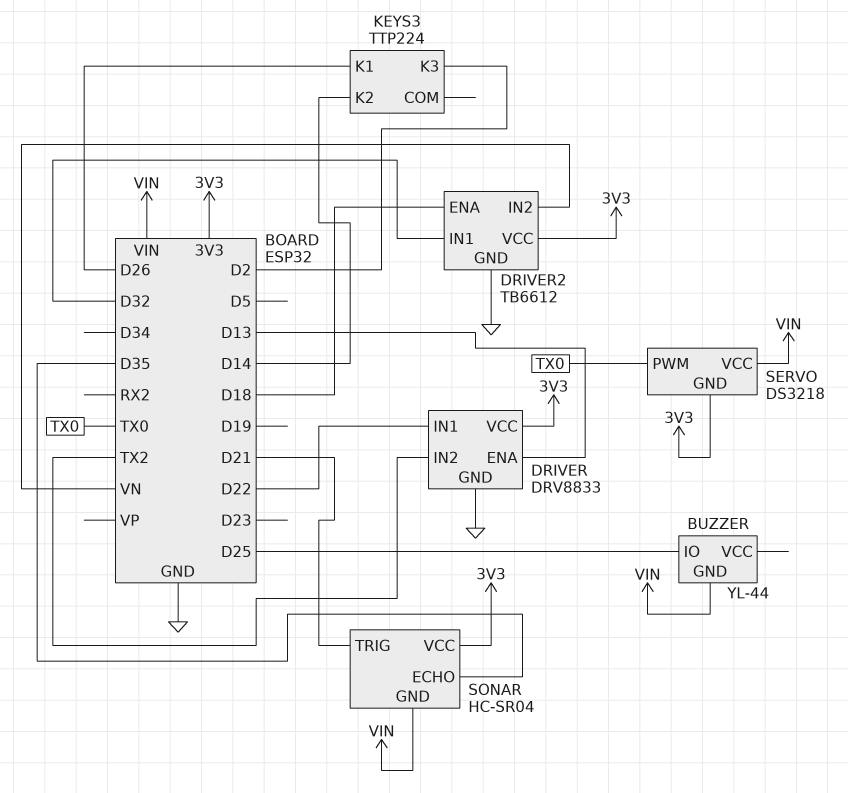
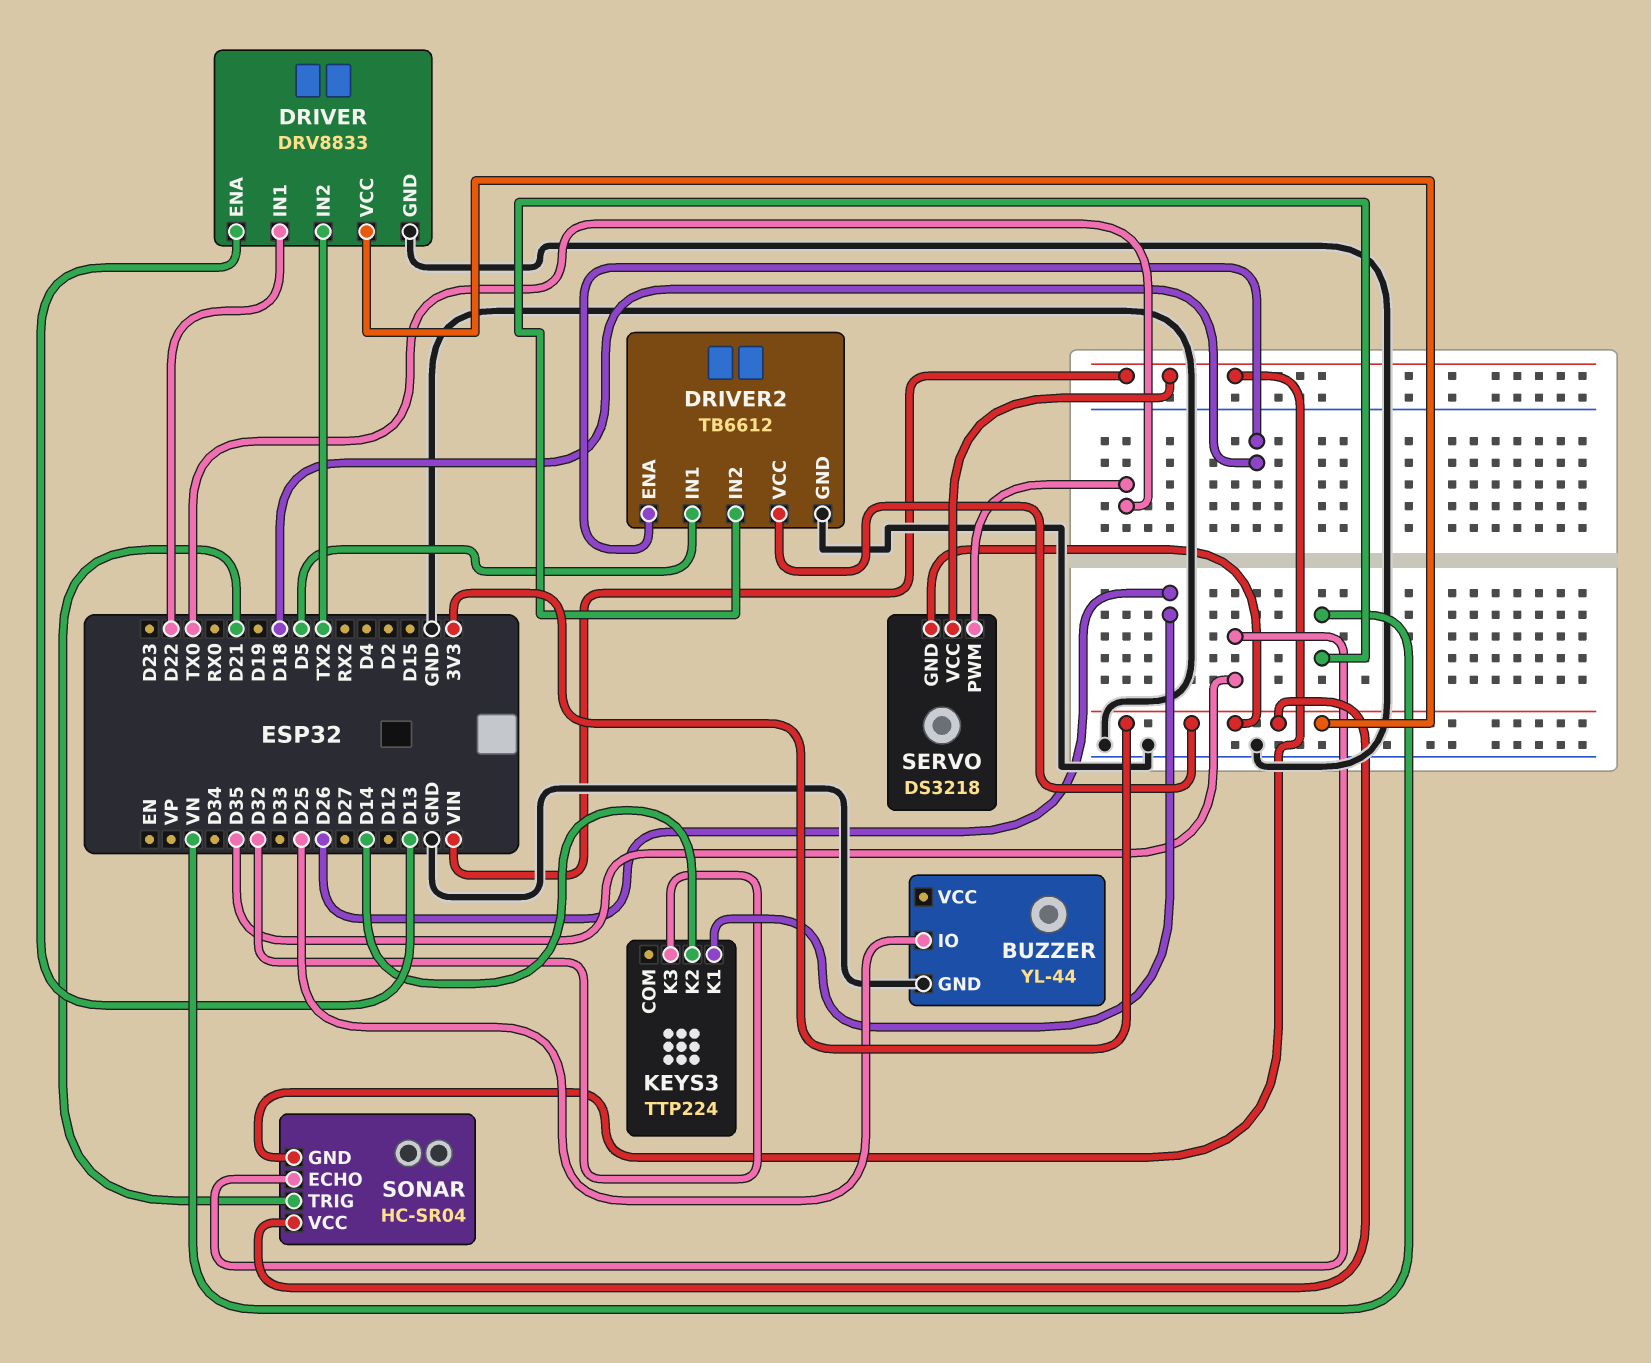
BUZZER pin GND: VIN -> GND
DRIVER2 pin IN1: D32 -> D5
KEYS3 pin K3: D2 -> D32

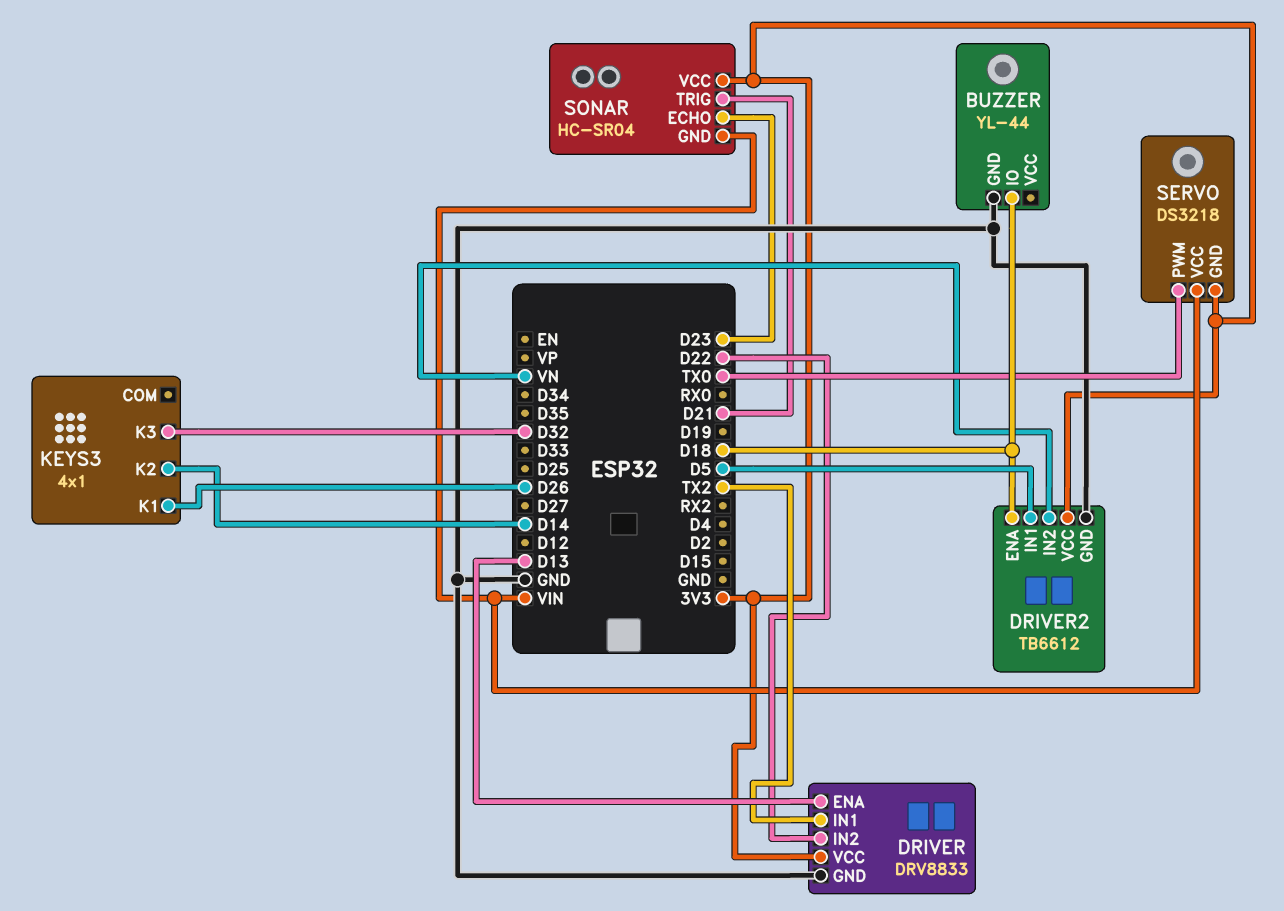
BUZZER pin IO: D25 -> D18
DRIVER pin IN1: D22 -> TX2
DRIVER pin IN2: TX2 -> D22
KEYS3: TTP224 -> 4x1
SONAR pin ECHO: D35 -> D23

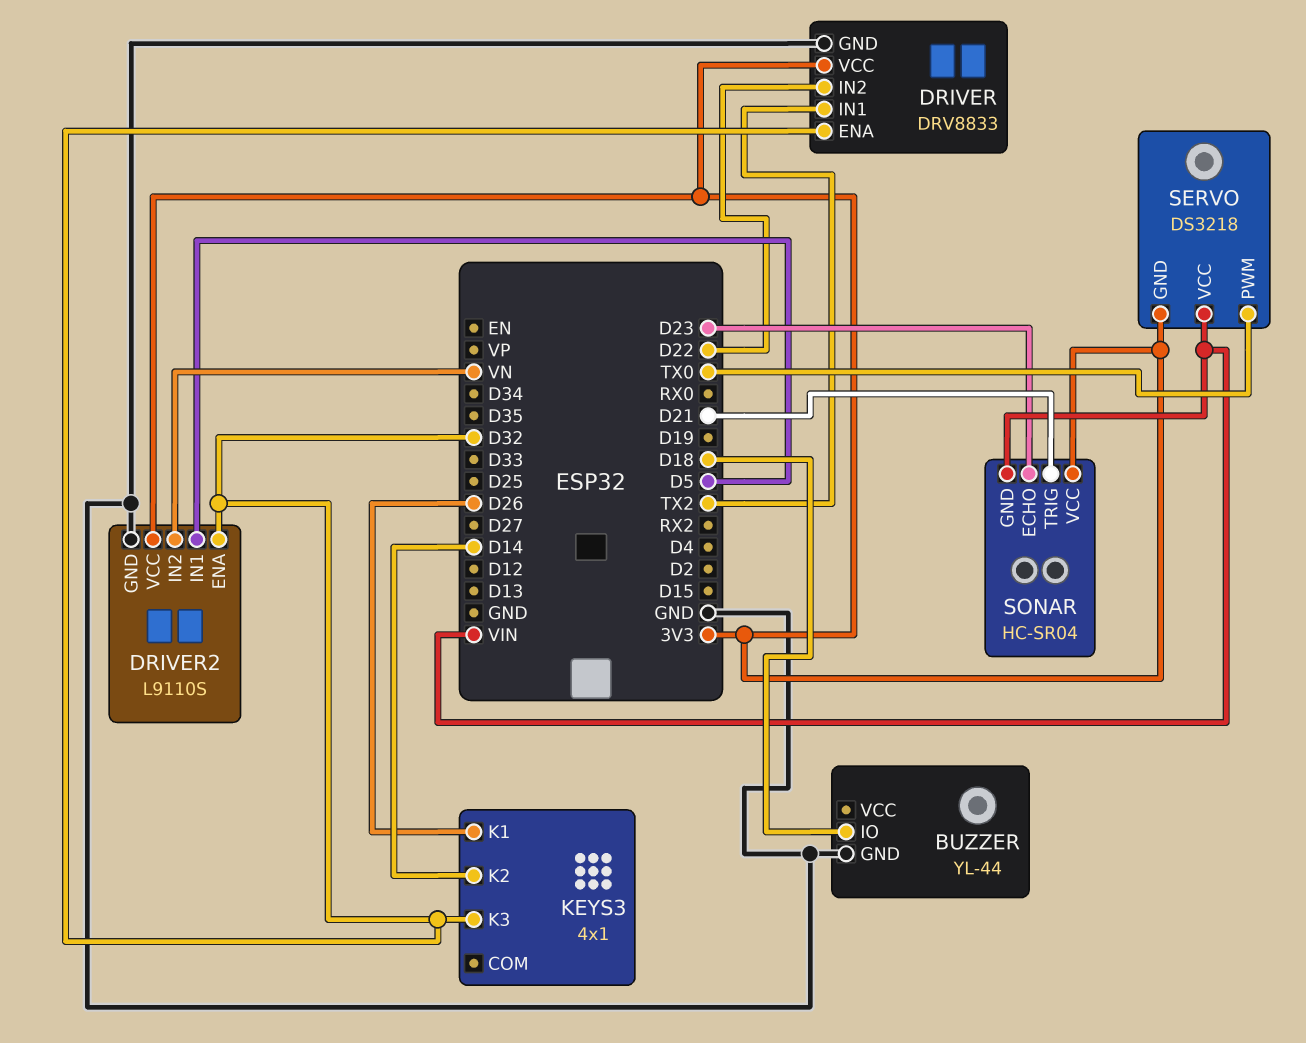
DRIVER pin ENA: D13 -> D32
DRIVER2: TB6612 -> L9110S
DRIVER2 pin ENA: D18 -> D32

